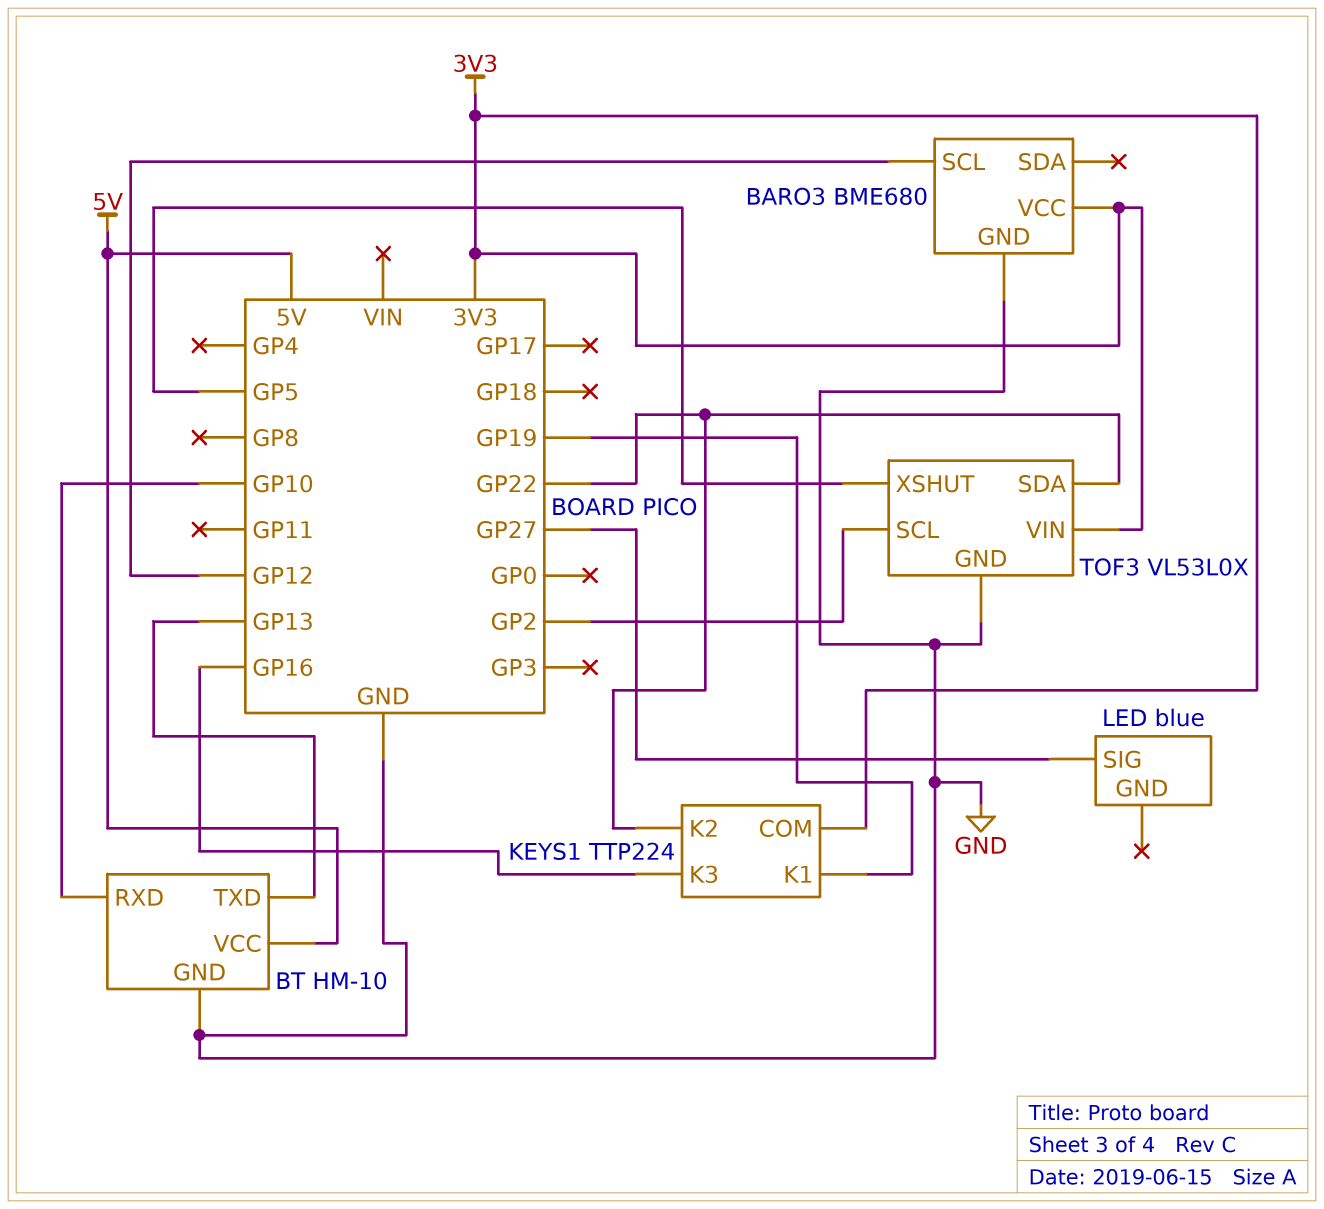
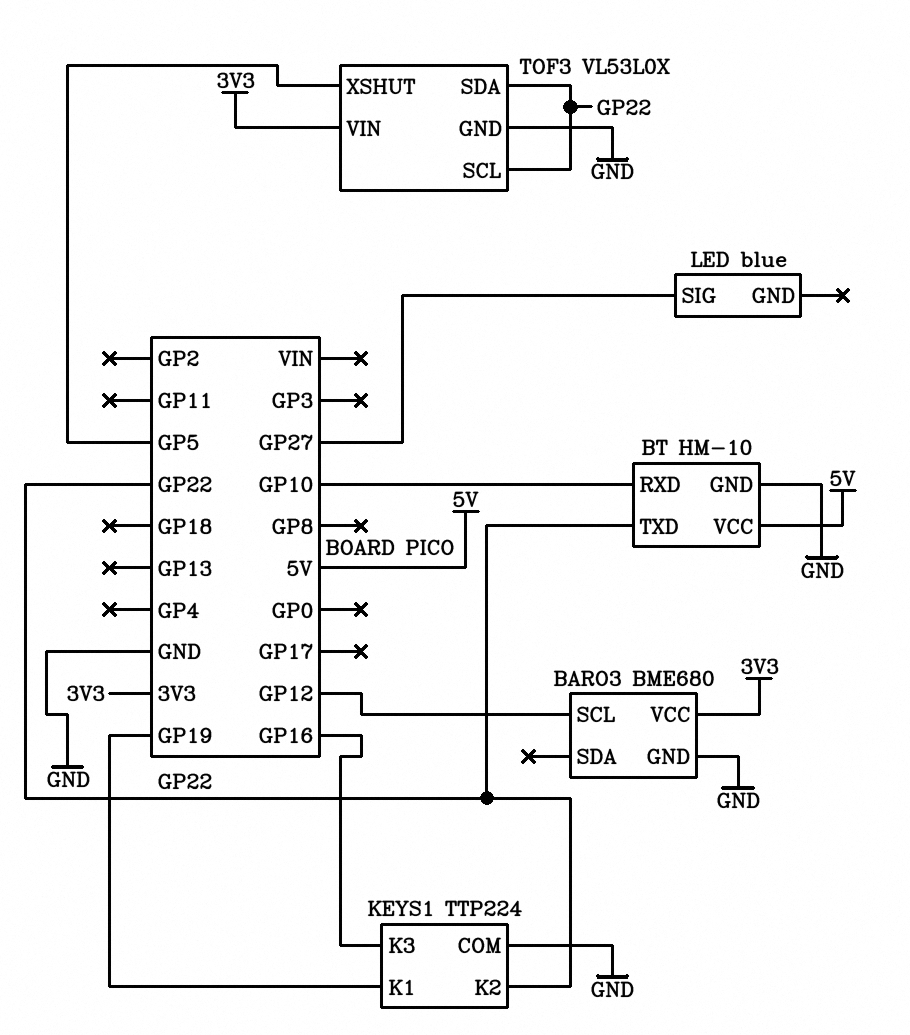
BT pin TXD: GP13 -> GP22
KEYS1 pin COM: 3V3 -> GND
TOF3 pin SCL: GP2 -> GP22

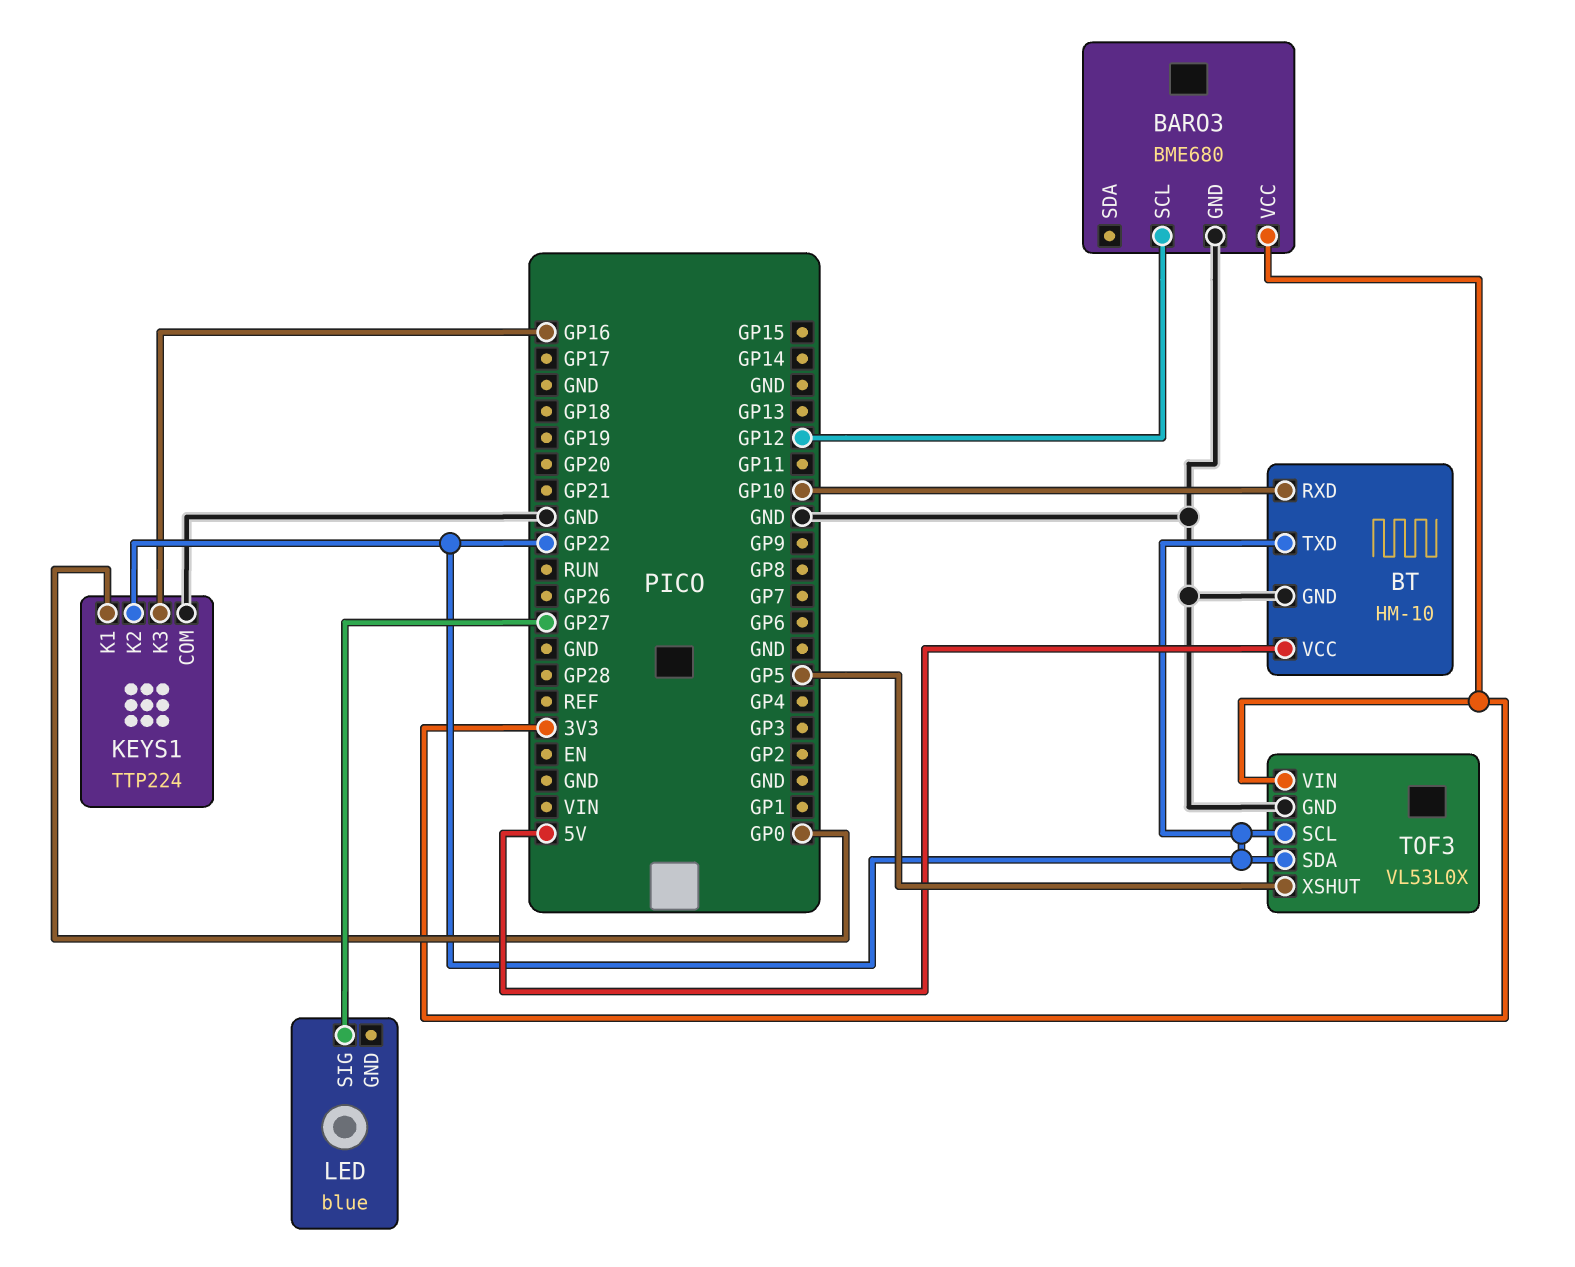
KEYS1 pin K1: GP19 -> GP0

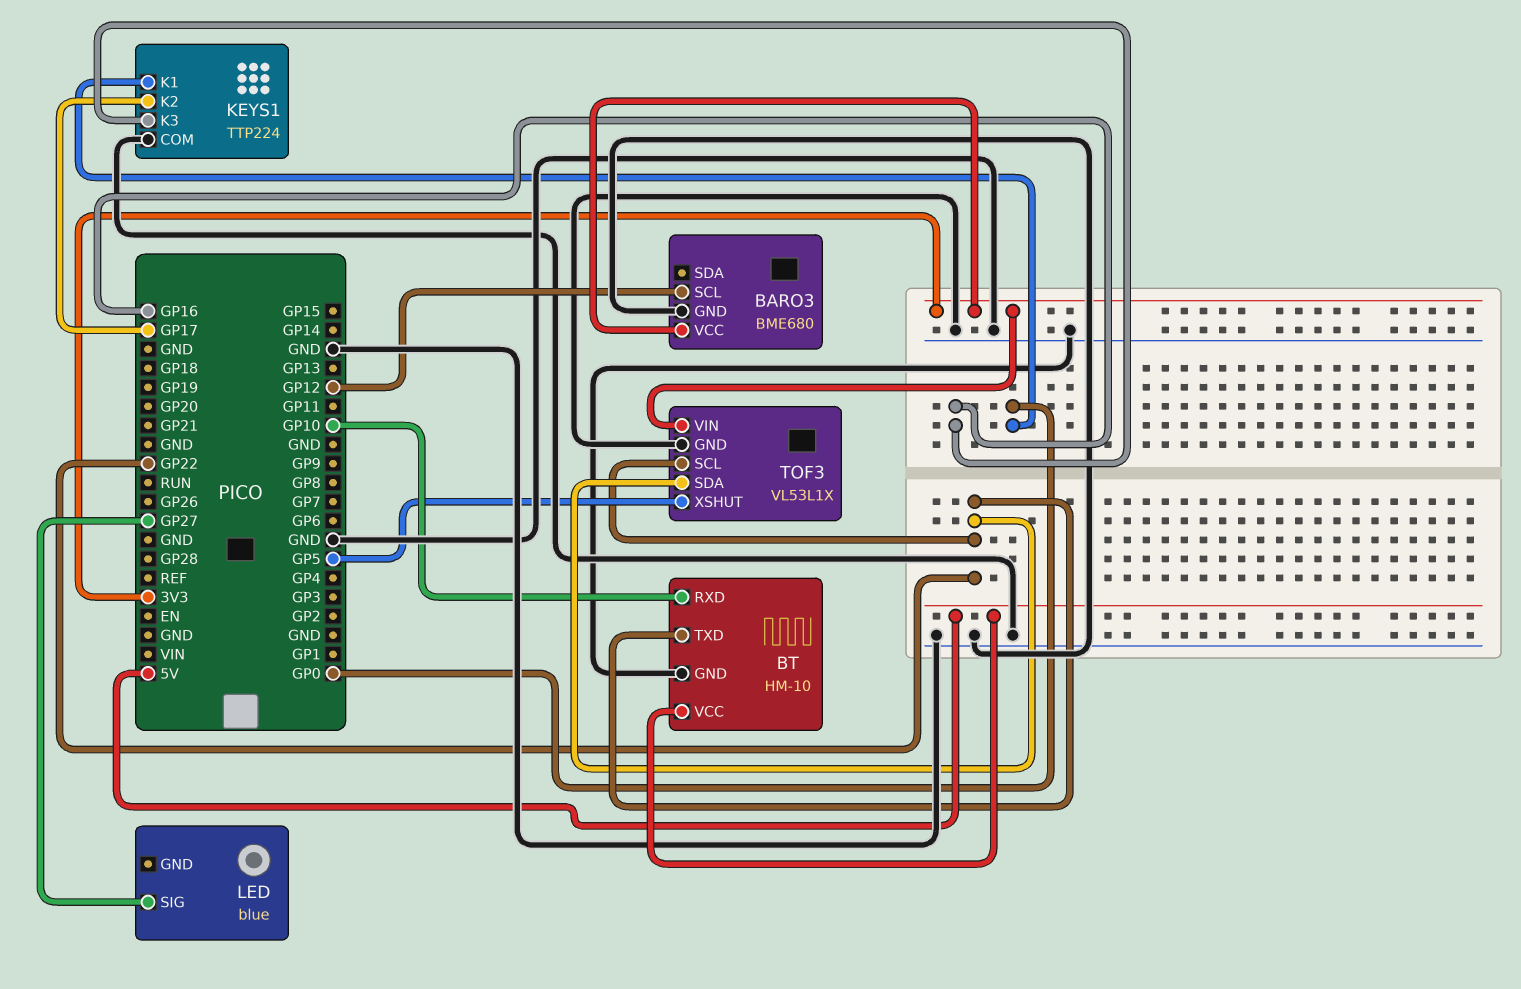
KEYS1 pin K2: GP22 -> GP17
TOF3: VL53L0X -> VL53L1X

